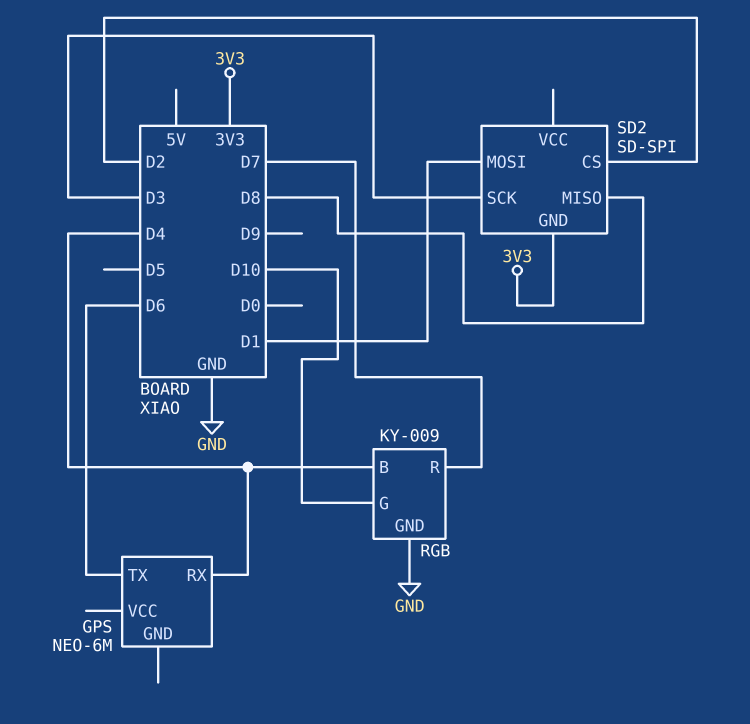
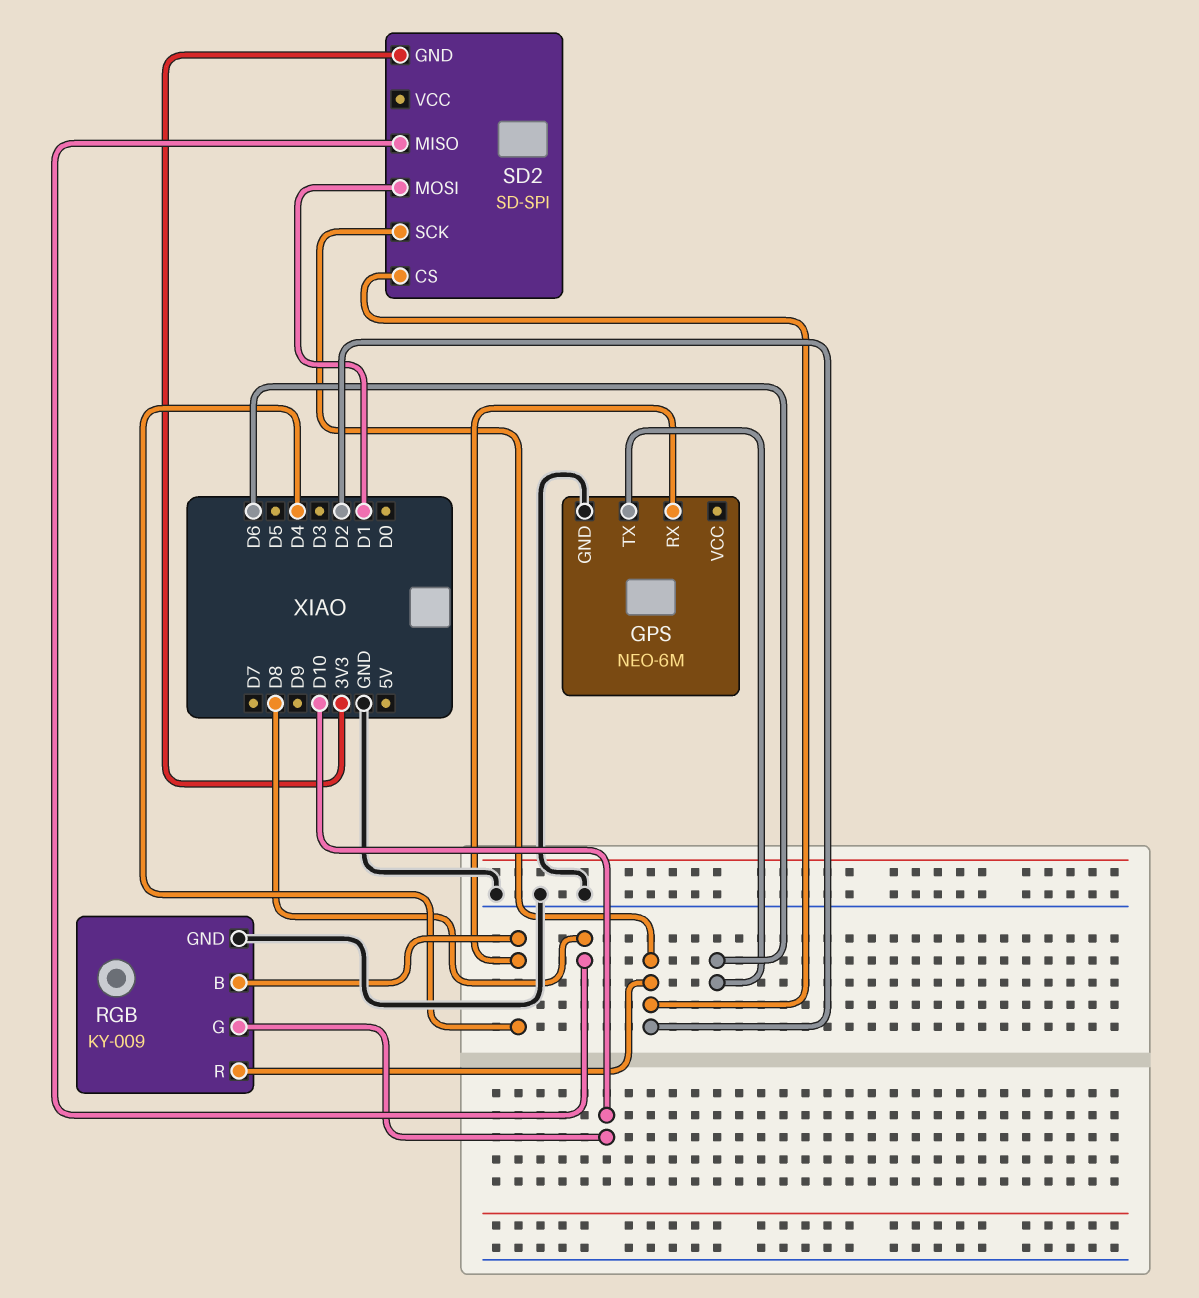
GPS pin GND: none -> GND
RGB pin R: D7 -> D2
SD2 pin SCK: D3 -> D2

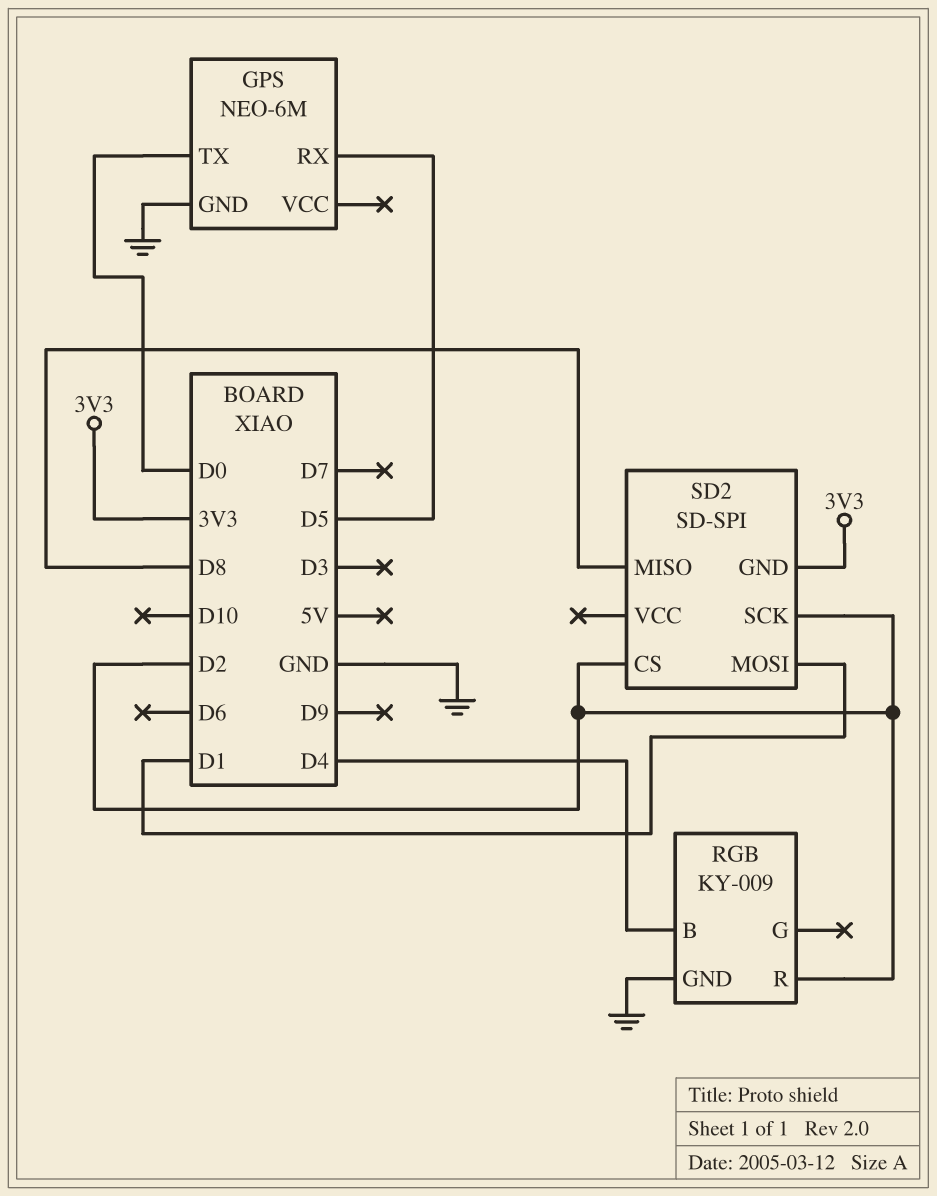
GPS pin RX: D4 -> D5
GPS pin TX: D6 -> D0
RGB pin G: D10 -> none

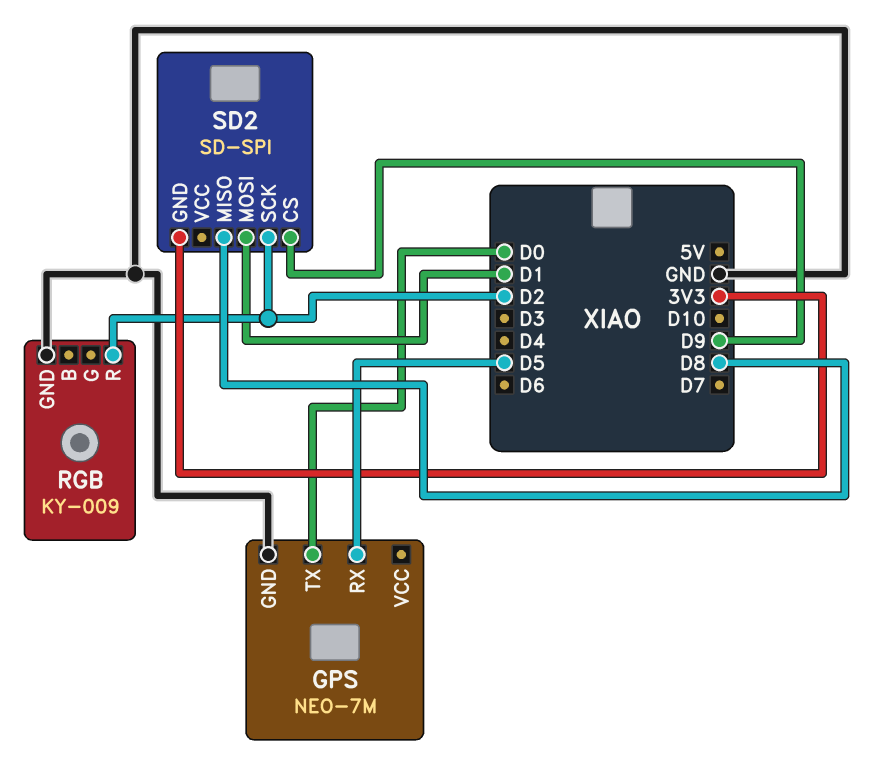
GPS: NEO-6M -> NEO-7M
RGB pin B: D4 -> none
SD2 pin CS: D2 -> D9

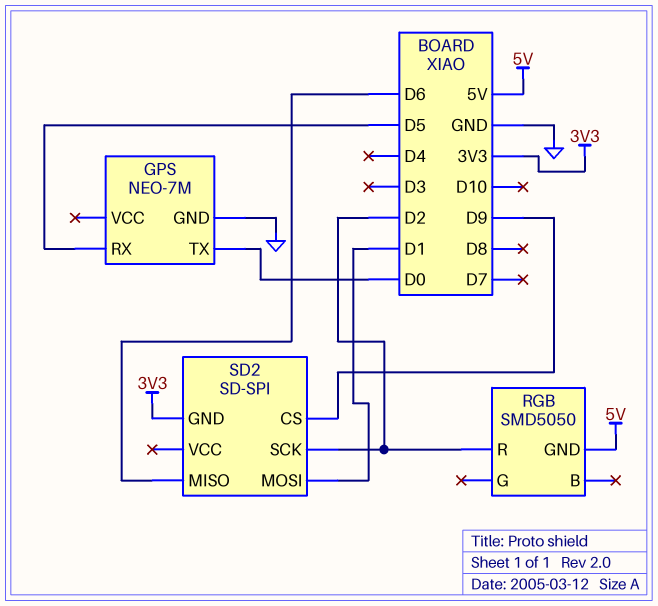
RGB: KY-009 -> SMD5050
RGB pin GND: GND -> 5V
SD2 pin MISO: D8 -> D6

